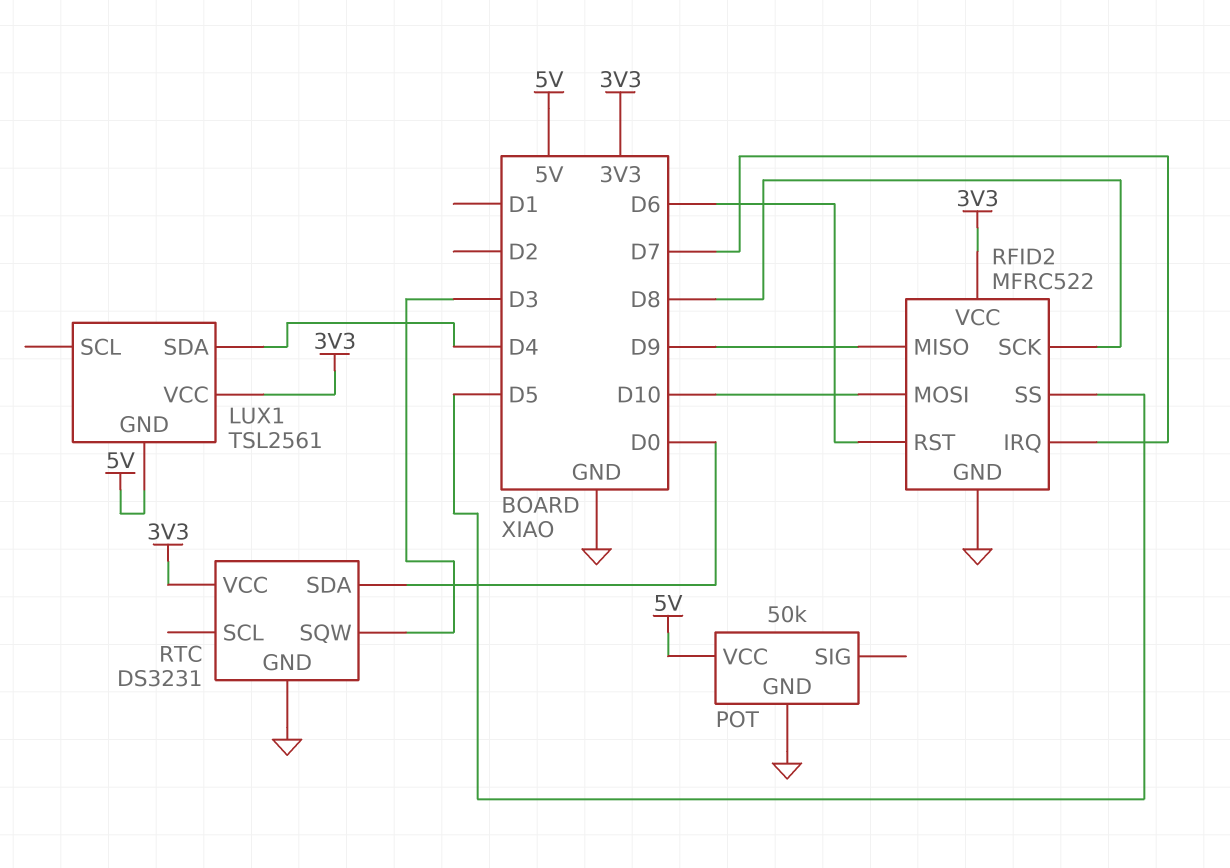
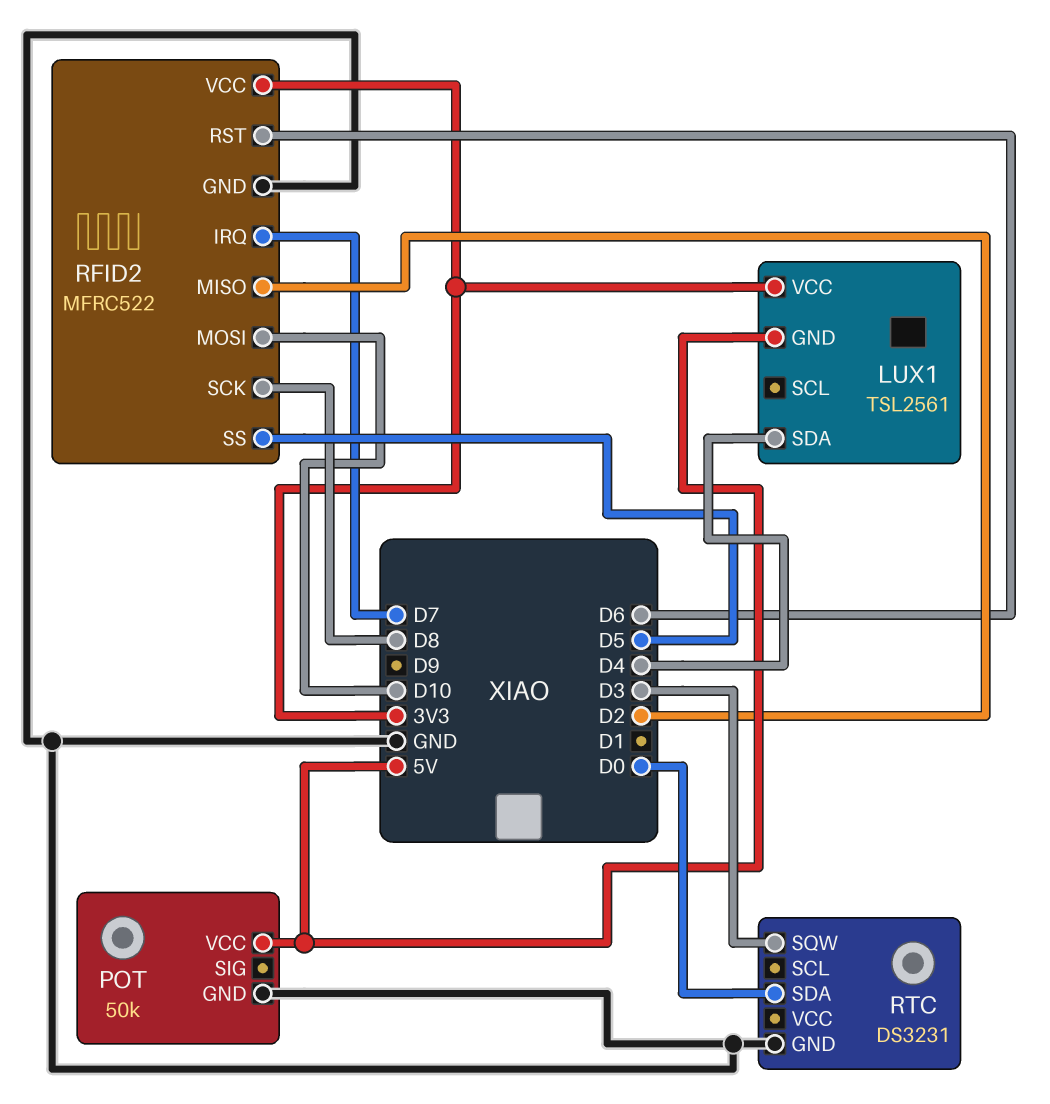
RFID2 pin MISO: D9 -> D2
RTC pin VCC: 3V3 -> none

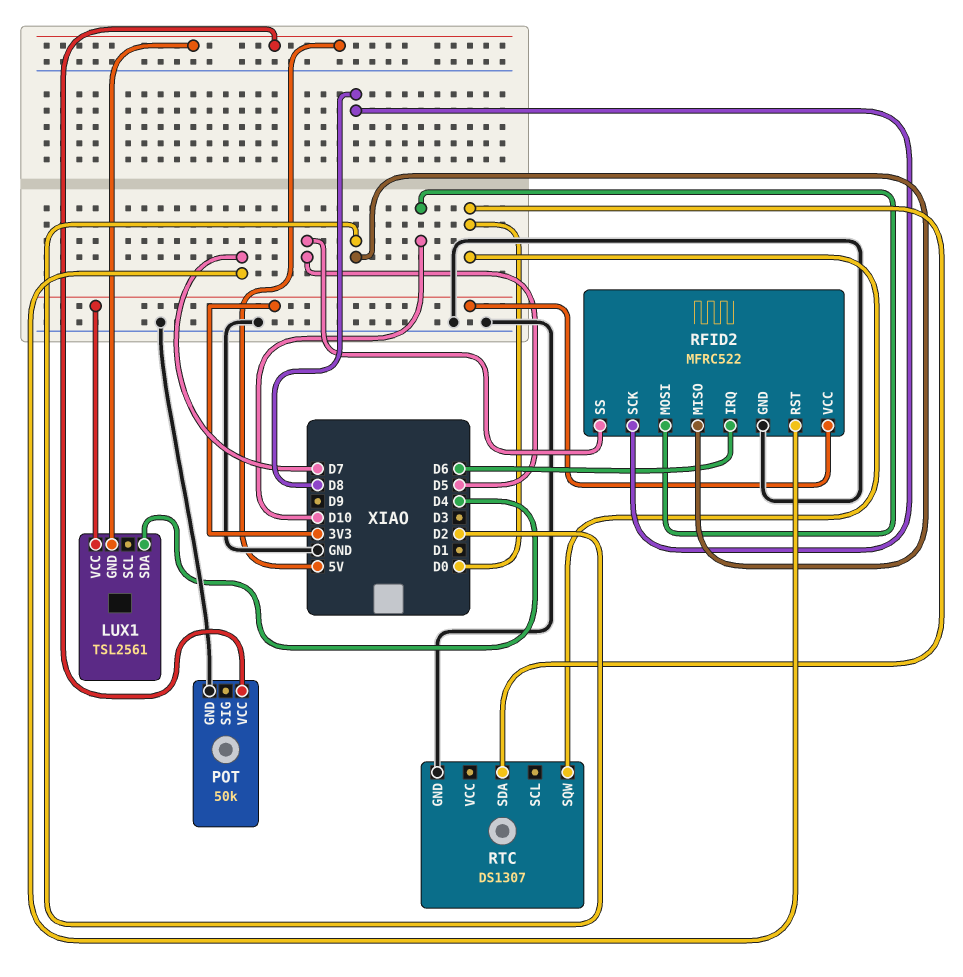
RFID2 pin IRQ: D7 -> D6
RFID2 pin RST: D6 -> D7
RTC: DS3231 -> DS1307
RTC pin SQW: D3 -> D0

